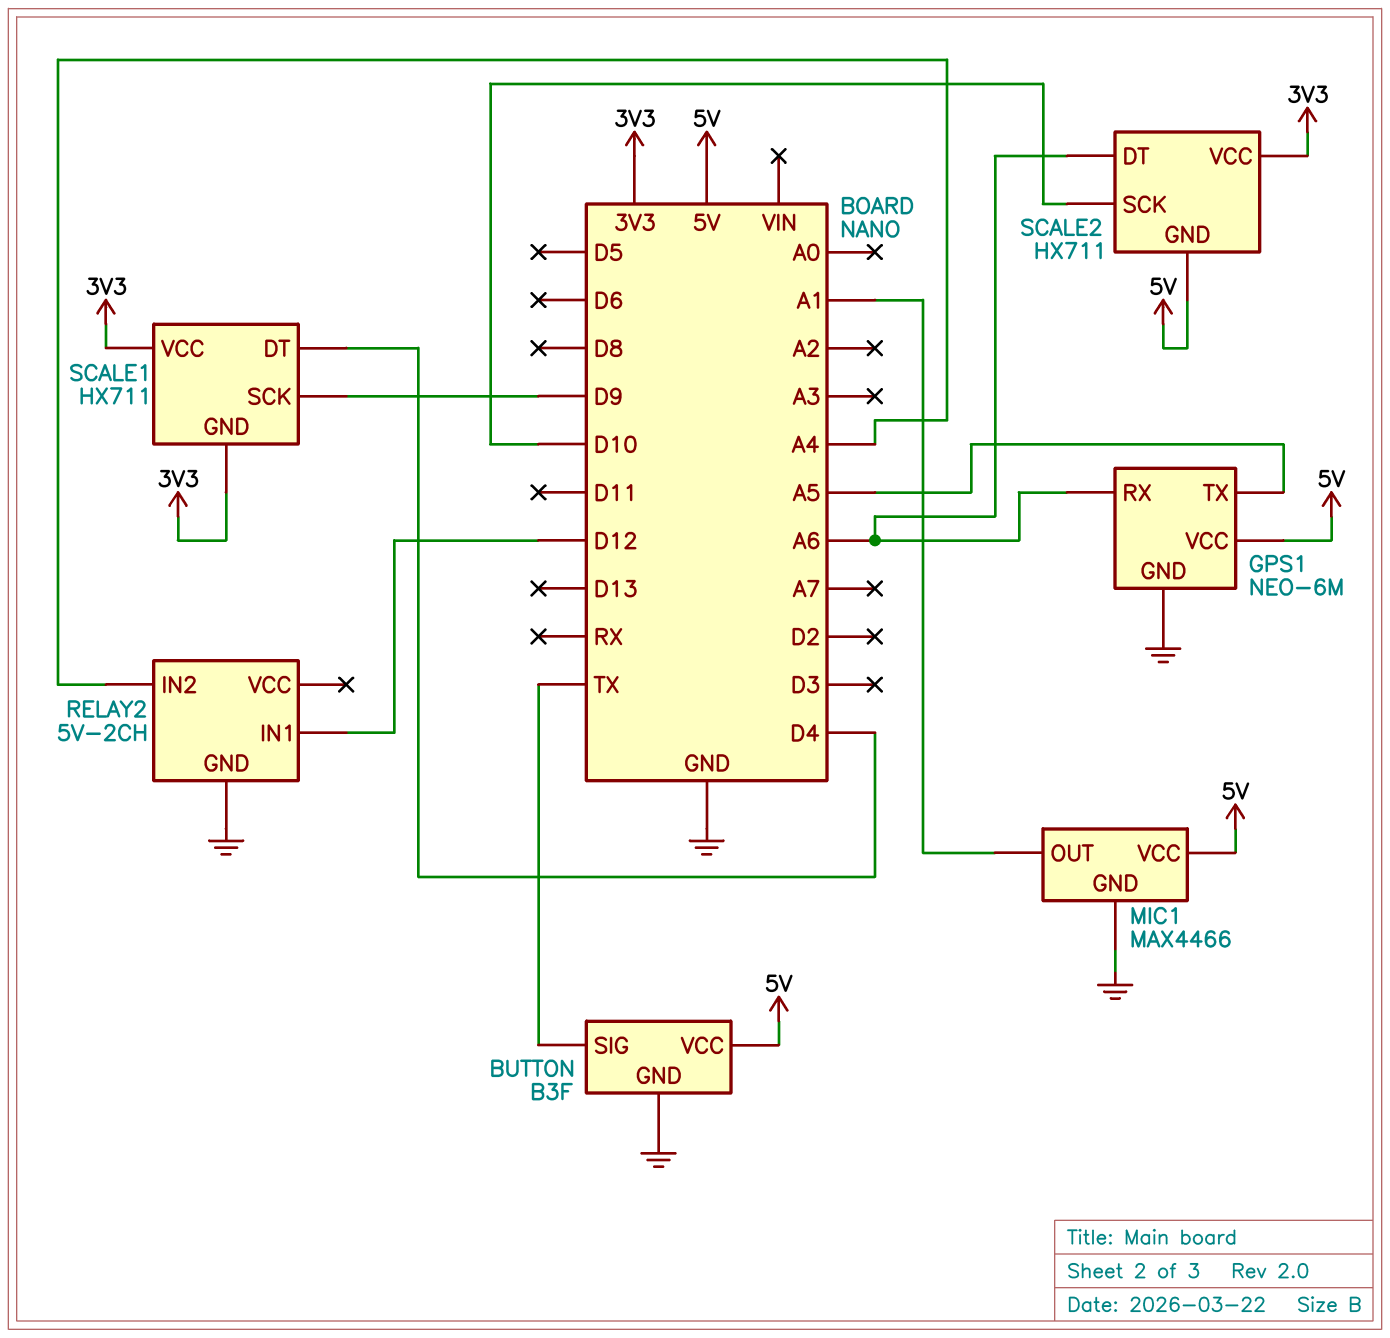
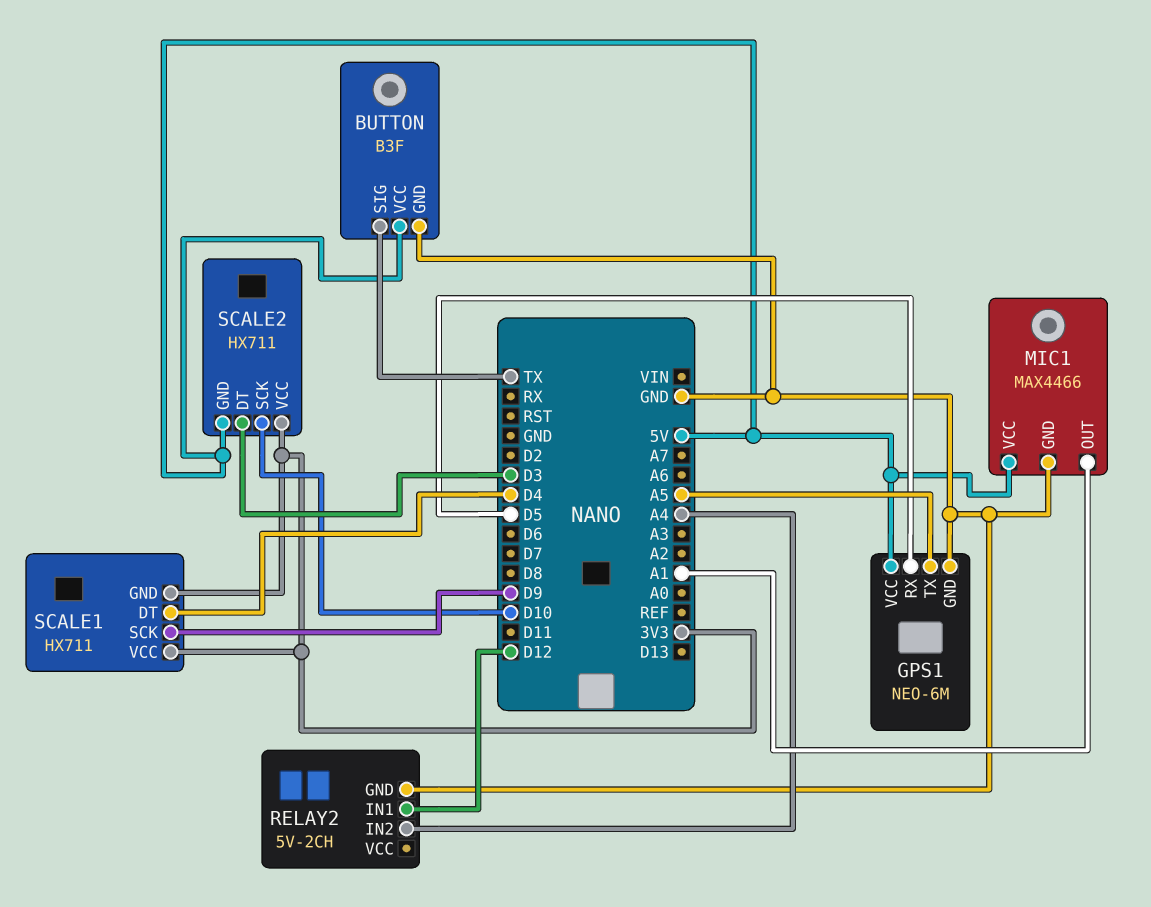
GPS1 pin RX: A6 -> D5
SCALE2 pin DT: A6 -> D3

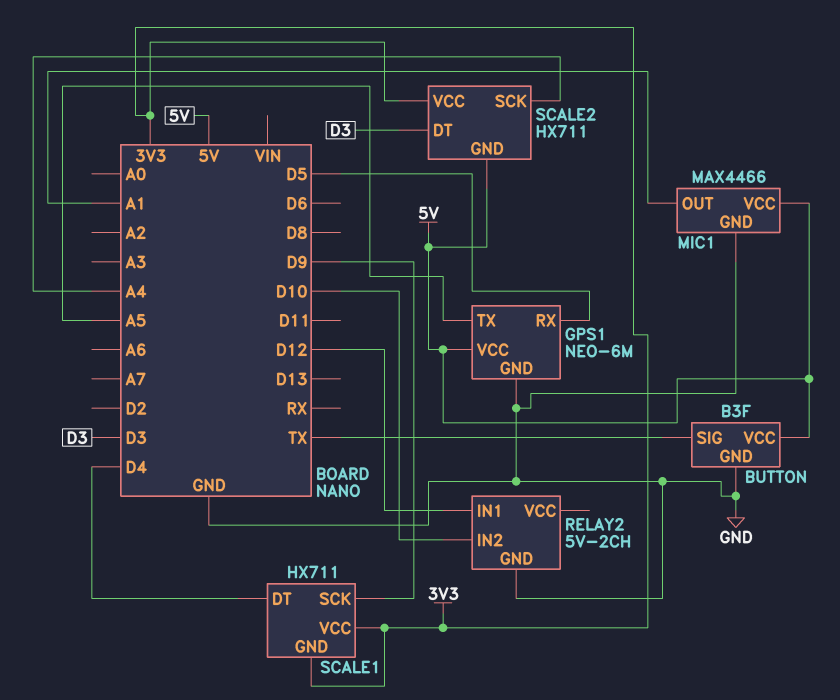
RELAY2 pin IN2: A4 -> D10
SCALE2 pin SCK: D10 -> A4

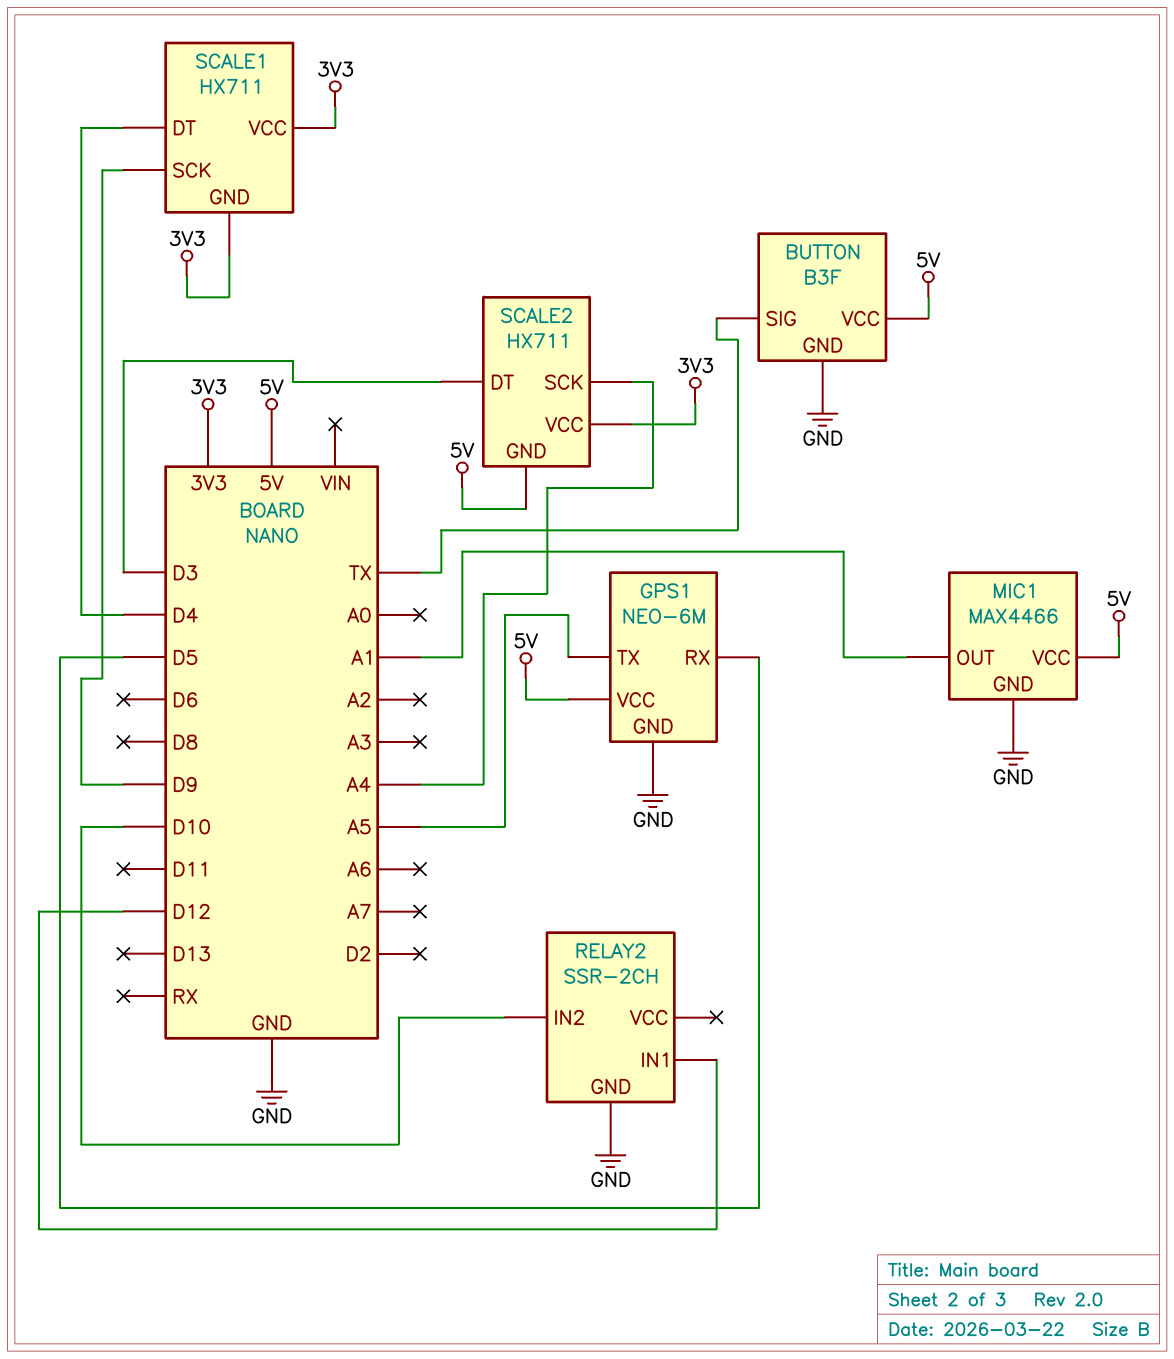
RELAY2: 5V-2CH -> SSR-2CH

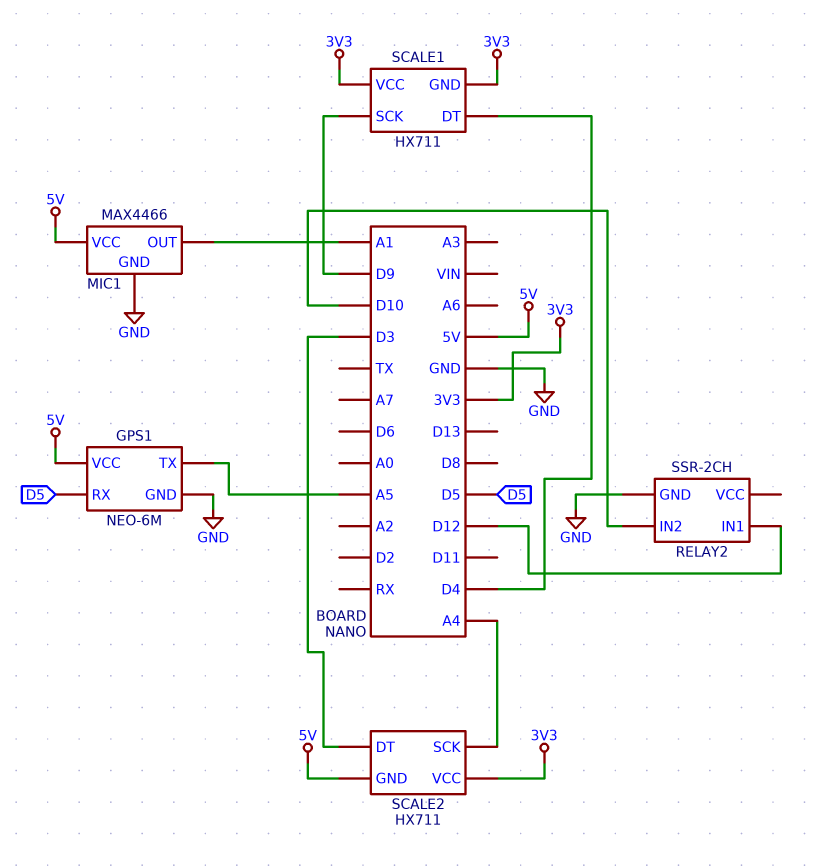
BUTTON: B3F -> none
BUTTON pin GND: GND -> none
BUTTON pin SIG: TX -> none
BUTTON pin VCC: 5V -> none

